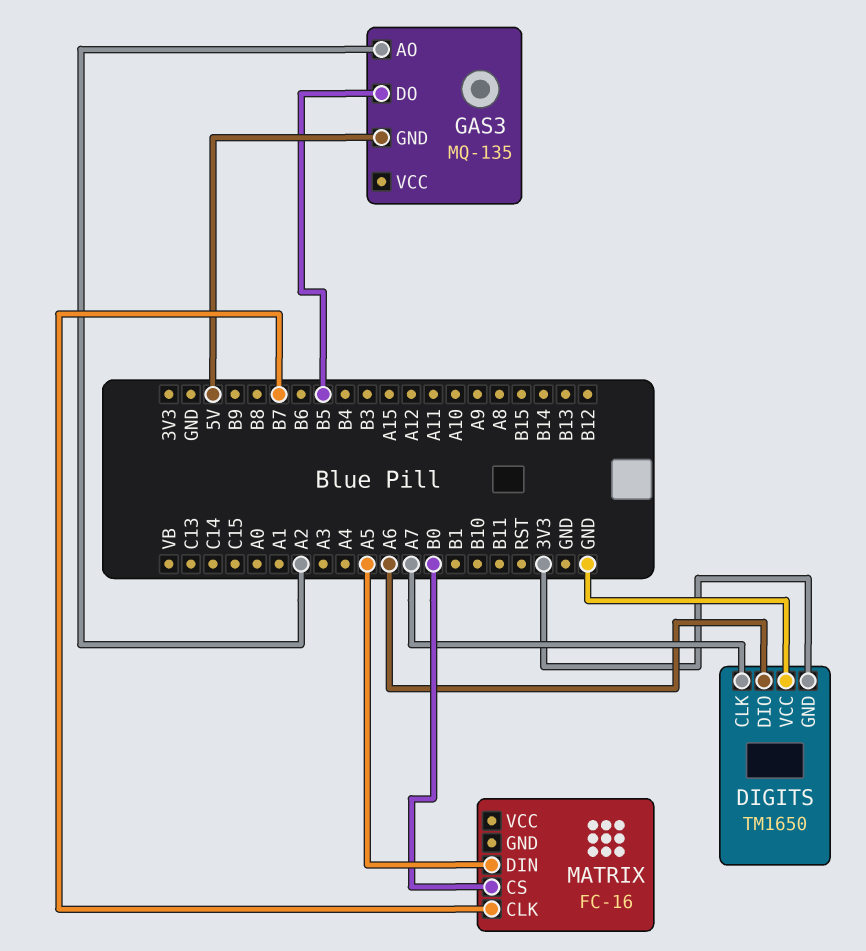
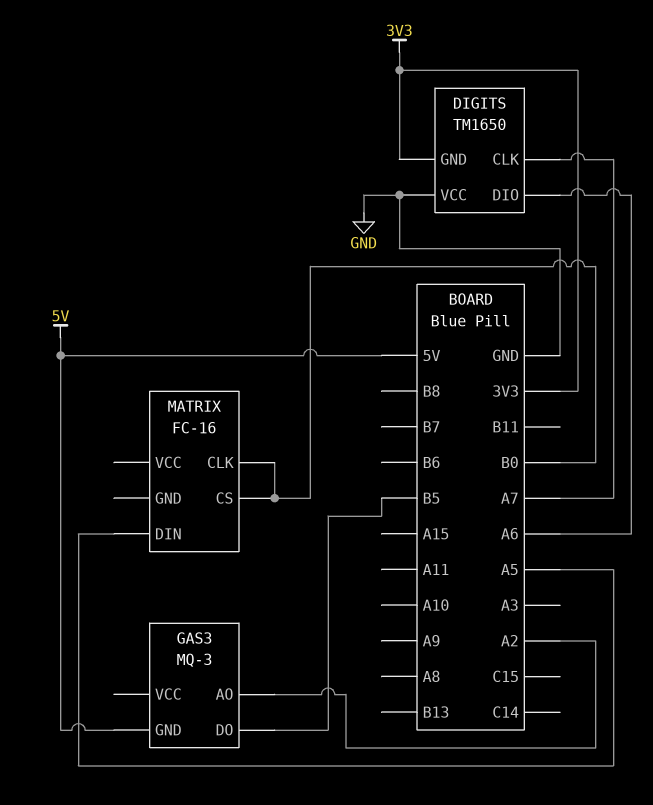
GAS3: MQ-135 -> MQ-3
MATRIX pin CLK: B7 -> B0

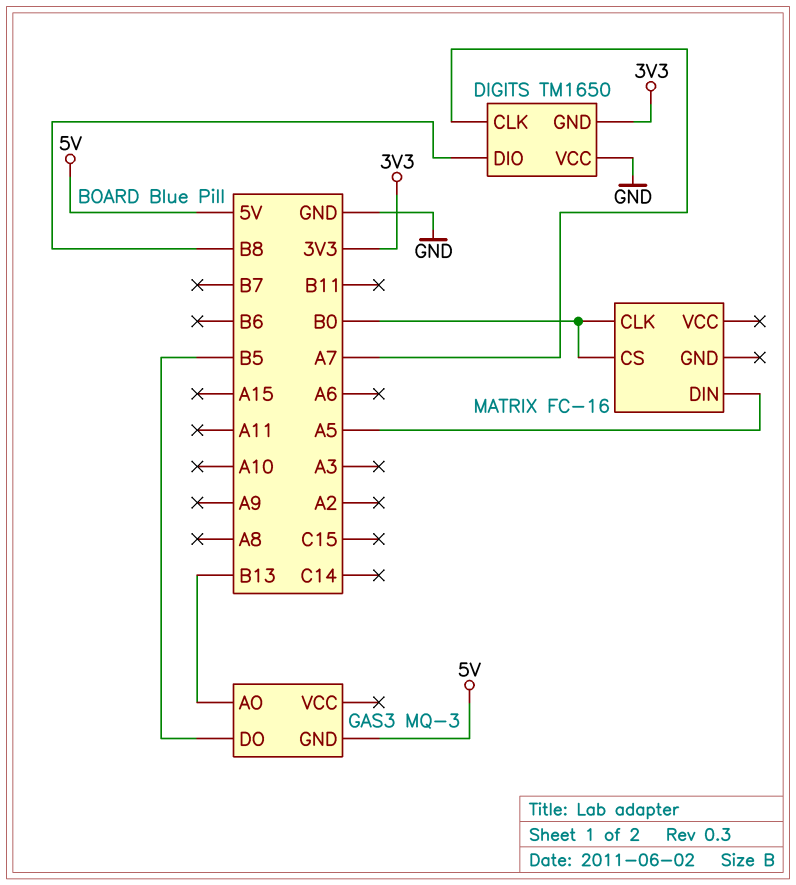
DIGITS pin DIO: A6 -> B8
GAS3 pin AO: A2 -> B13

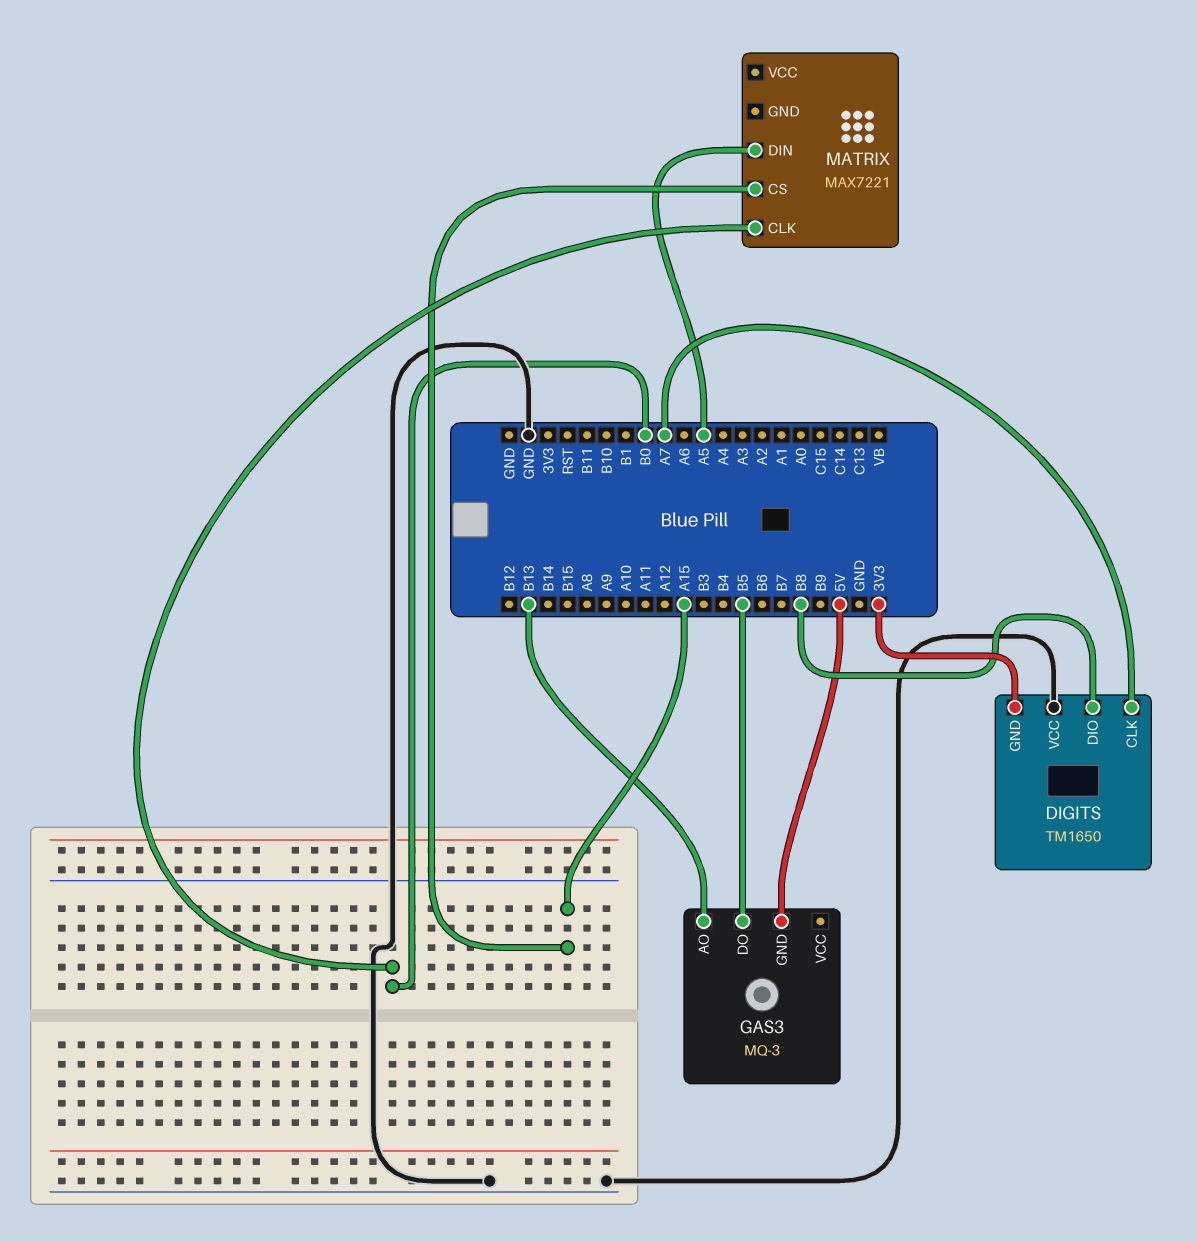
MATRIX: FC-16 -> MAX7221
MATRIX pin CS: B0 -> A15

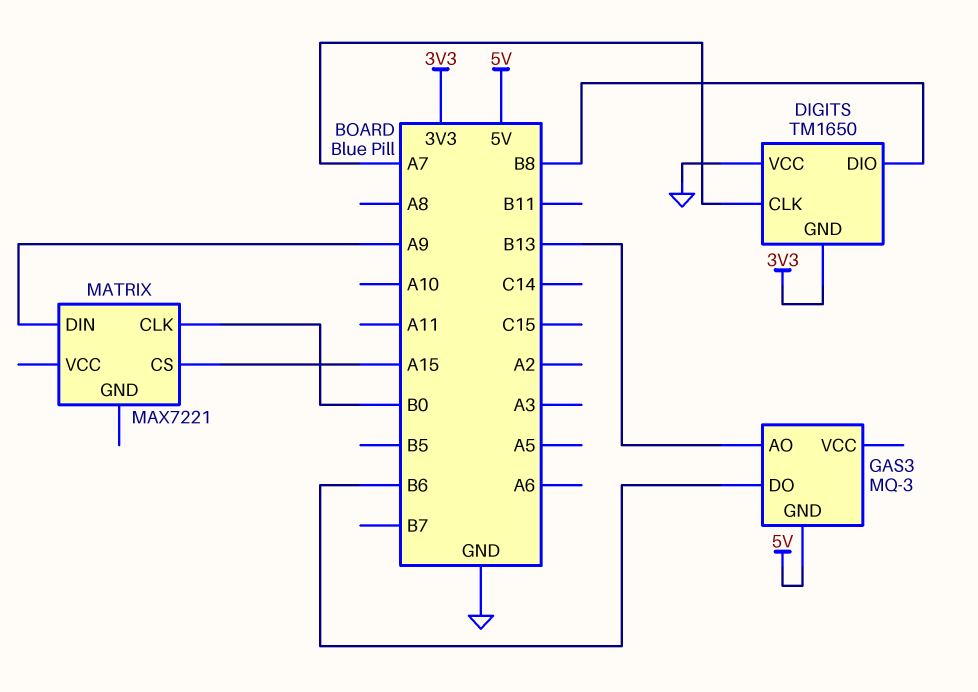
GAS3 pin DO: B5 -> B6
MATRIX pin DIN: A5 -> A9

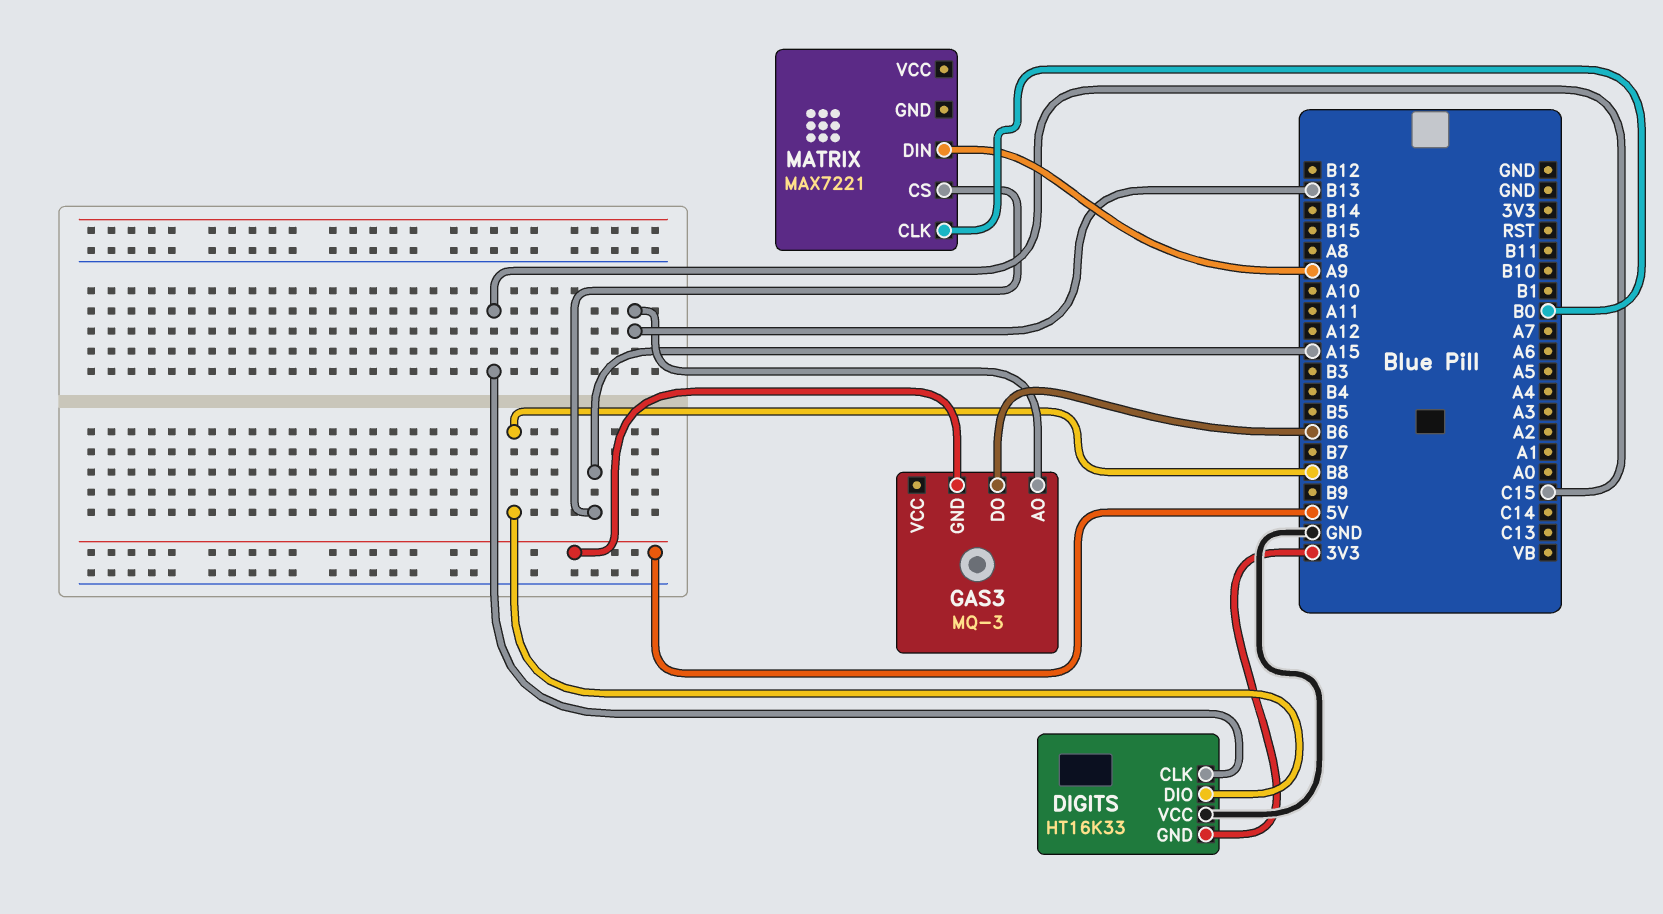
DIGITS: TM1650 -> HT16K33
DIGITS pin CLK: A7 -> C15

